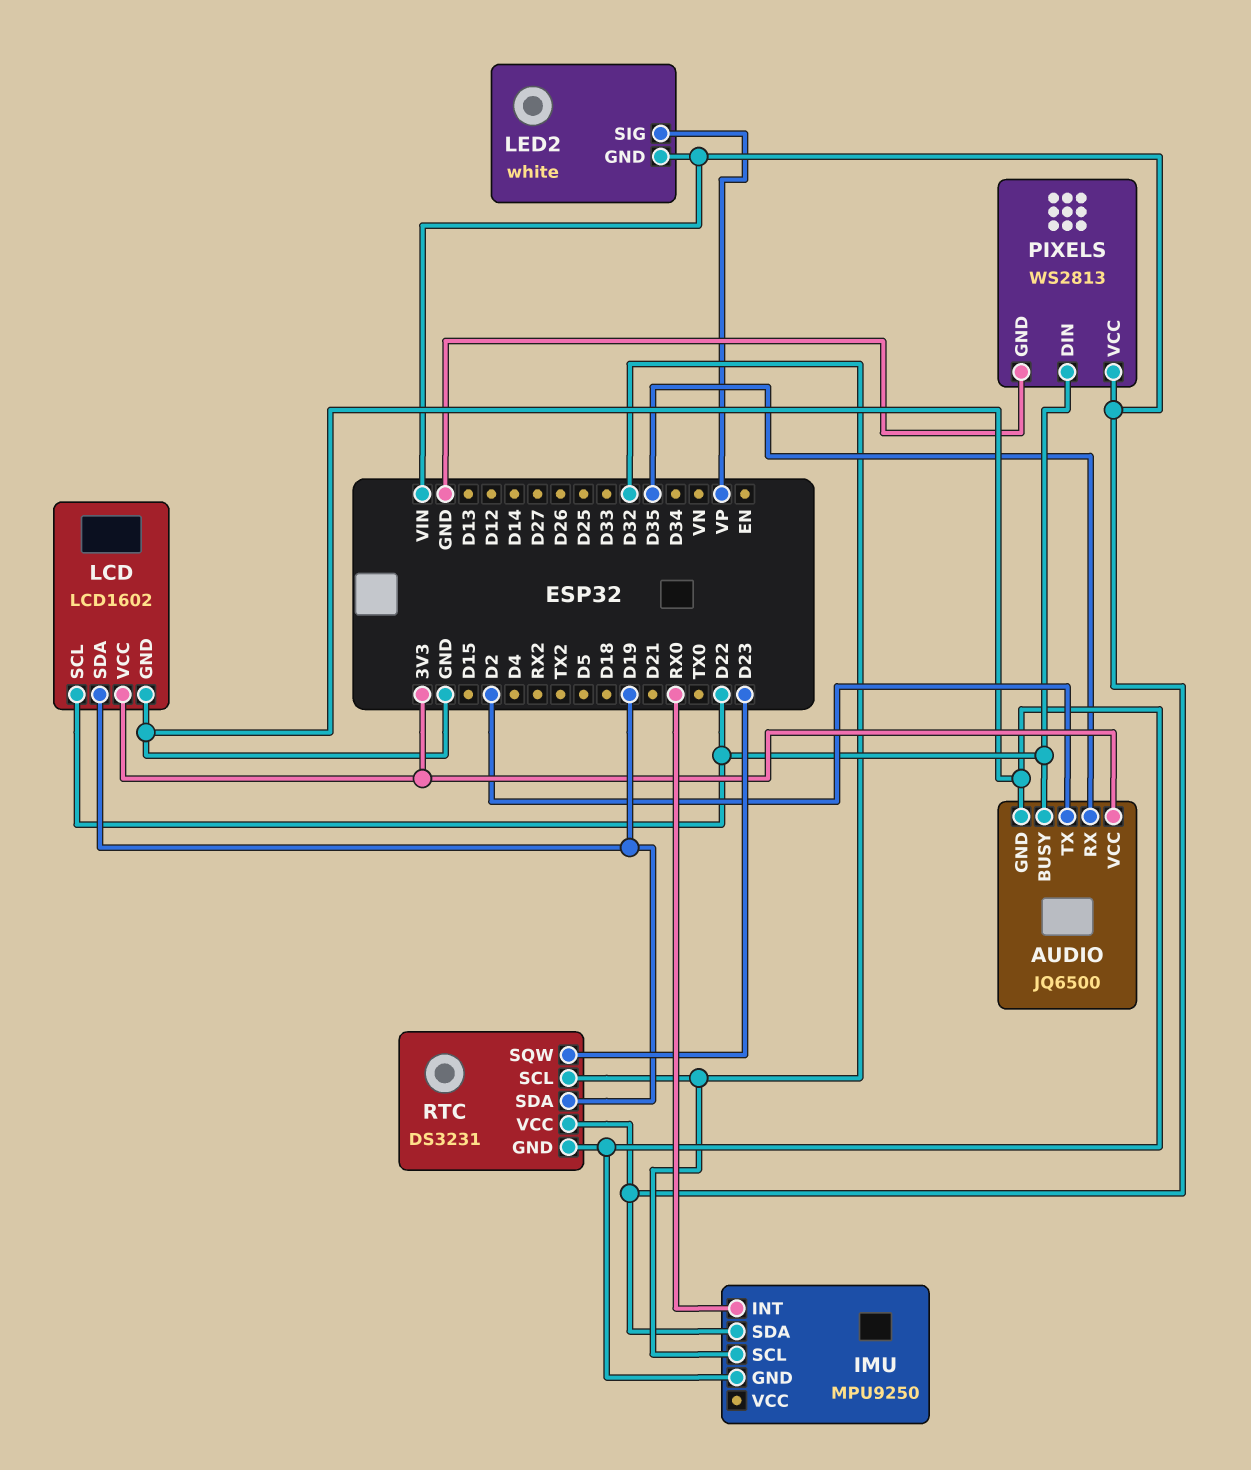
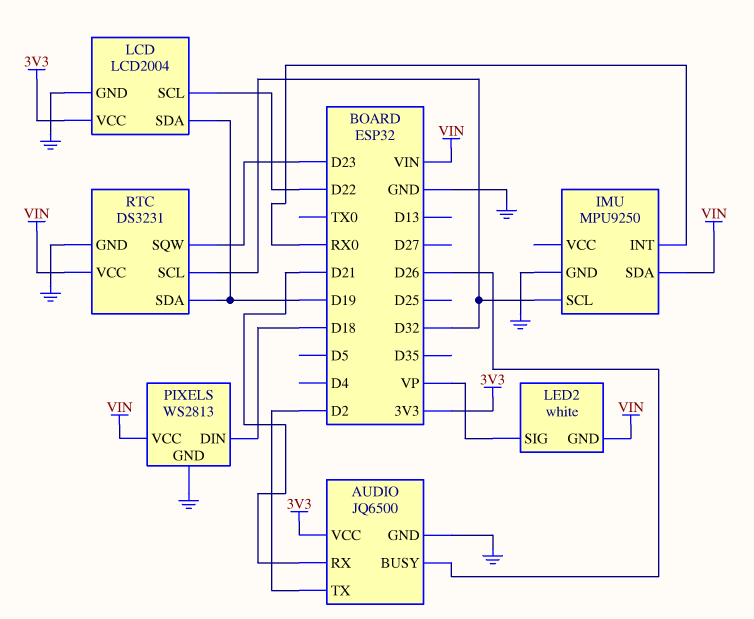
AUDIO pin BUSY: D22 -> D26
AUDIO pin RX: D35 -> D21
LCD: LCD1602 -> LCD2004
PIXELS pin DIN: D22 -> D18

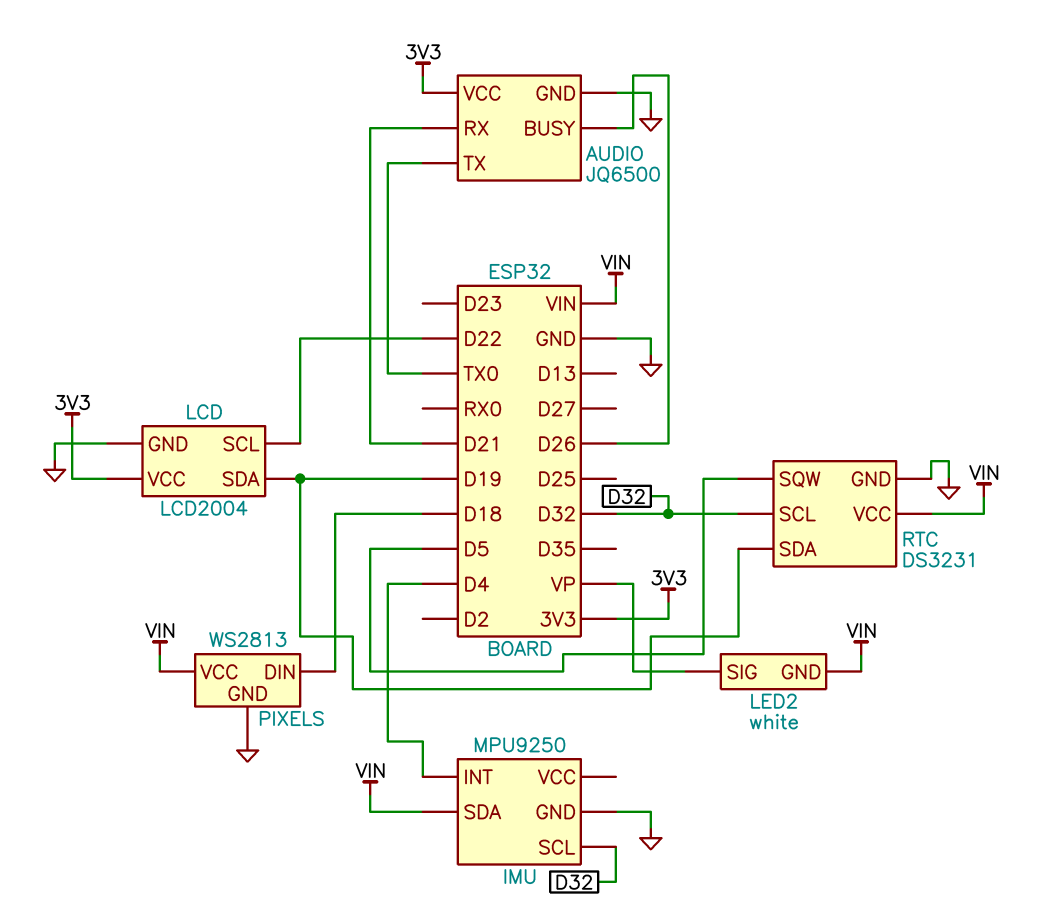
AUDIO pin TX: D2 -> TX0
IMU pin INT: RX0 -> D4
RTC pin SQW: D23 -> D5

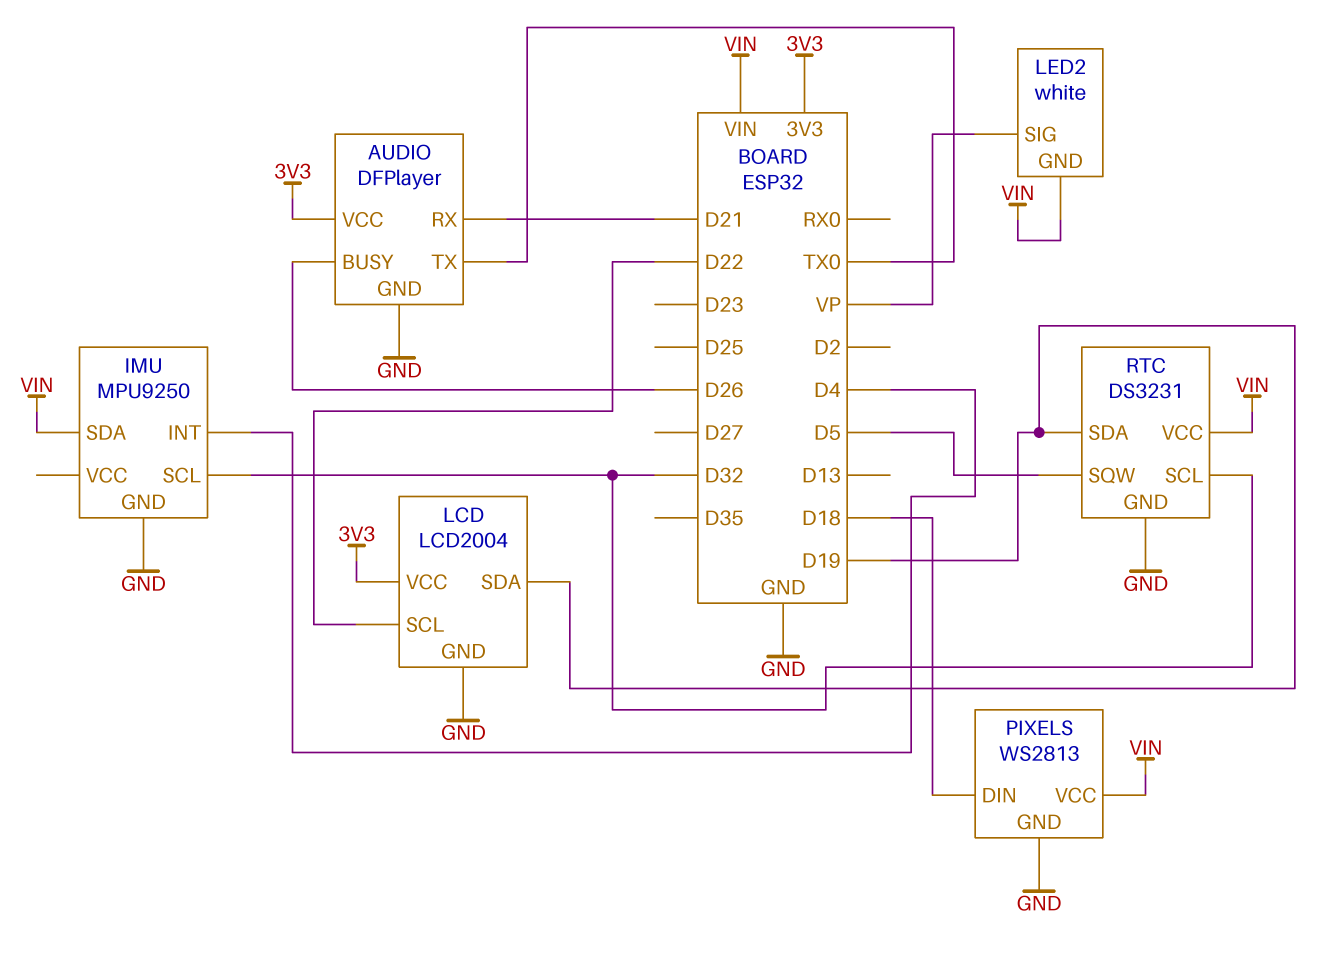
AUDIO: JQ6500 -> DFPlayer

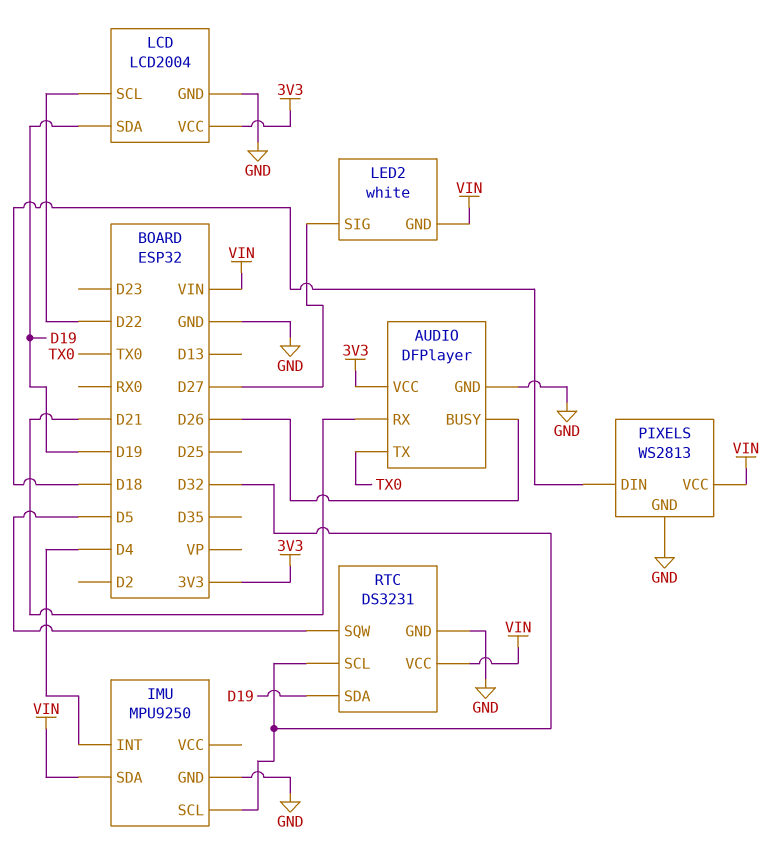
LED2 pin SIG: VP -> D27

